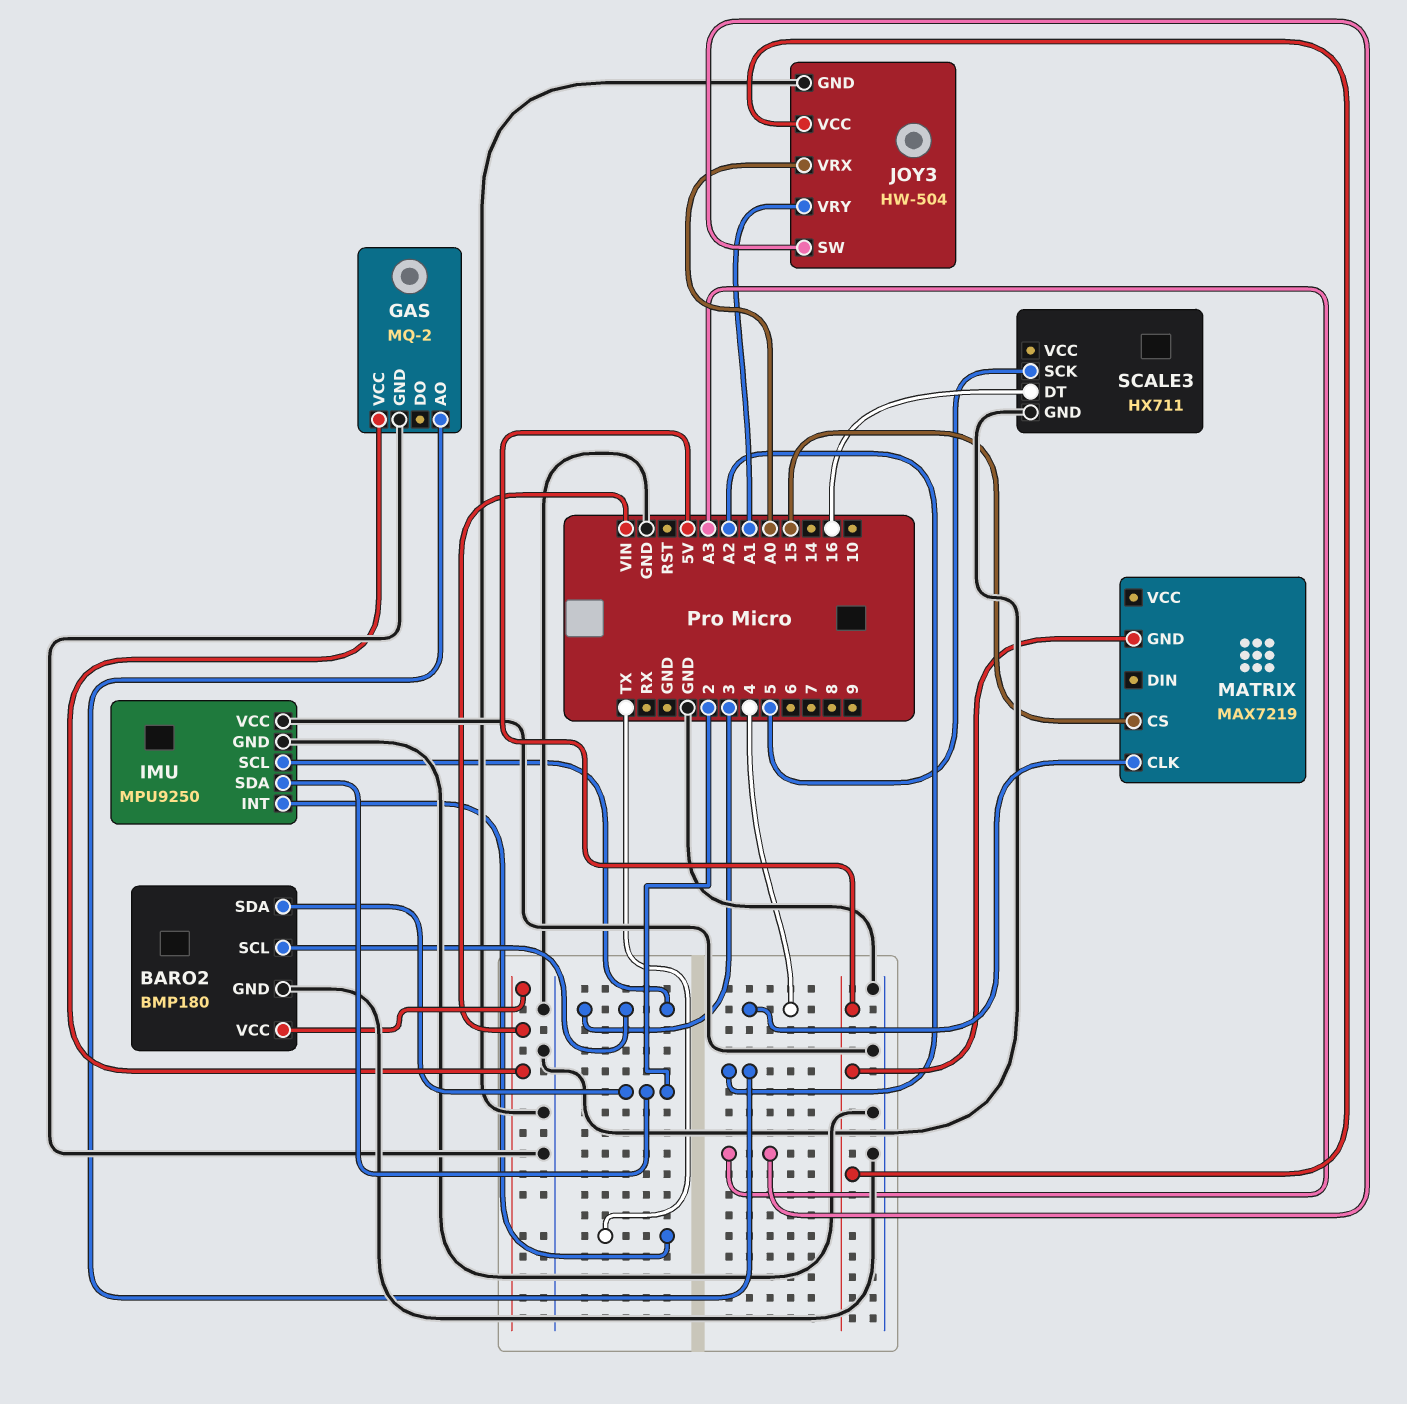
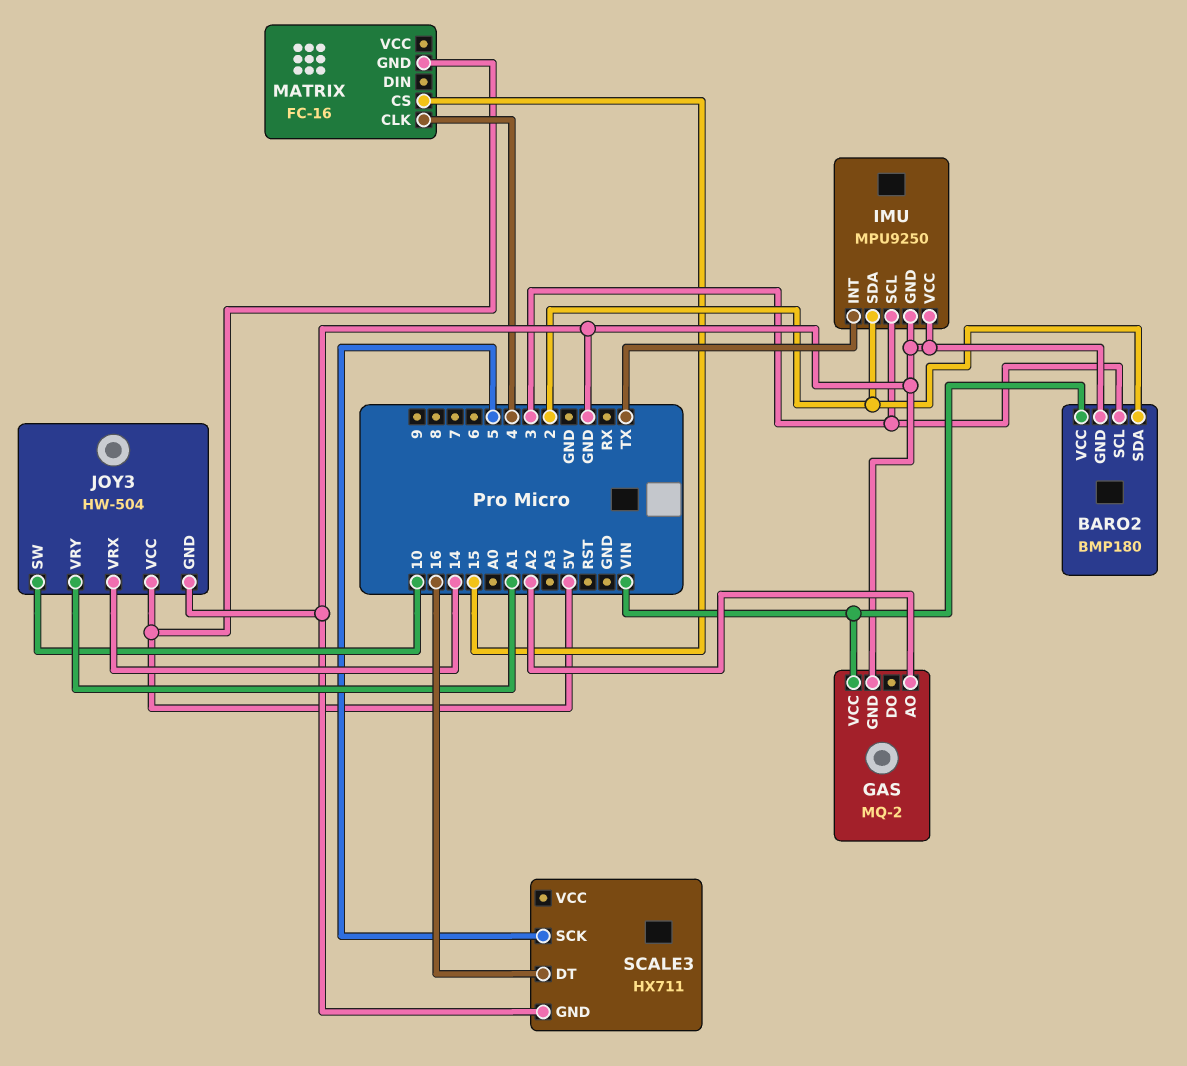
JOY3 pin SW: A3 -> 10
JOY3 pin VRX: A0 -> 14
MATRIX: MAX7219 -> FC-16

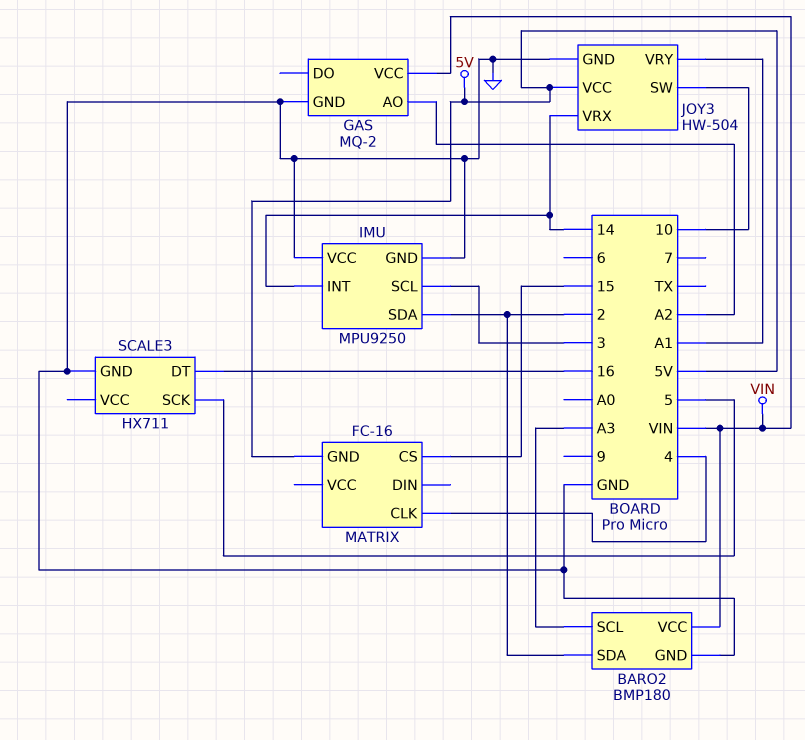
BARO2 pin SCL: 3 -> A3
IMU pin INT: TX -> 14

